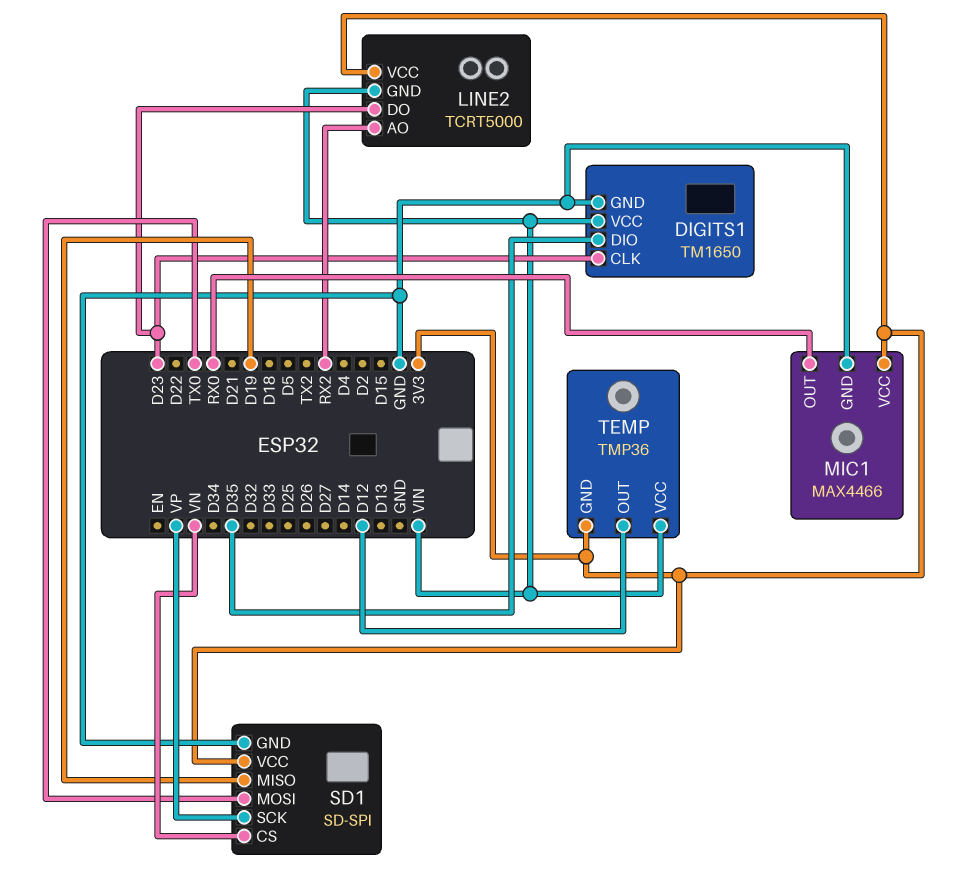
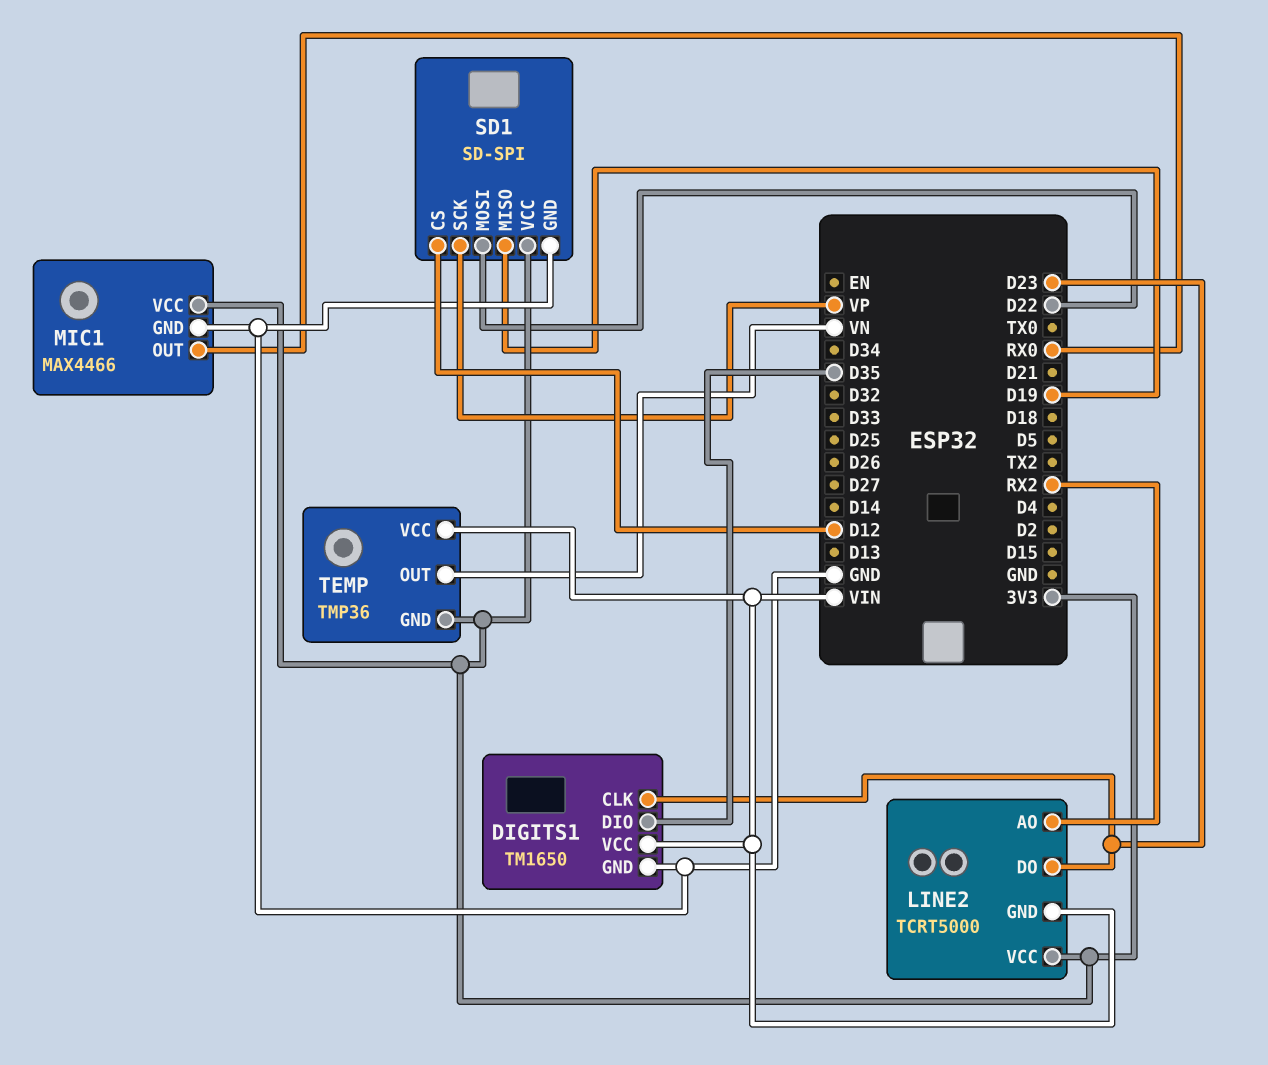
SD1 pin CS: VN -> D12
SD1 pin MOSI: TX0 -> D22
TEMP pin OUT: D12 -> VN

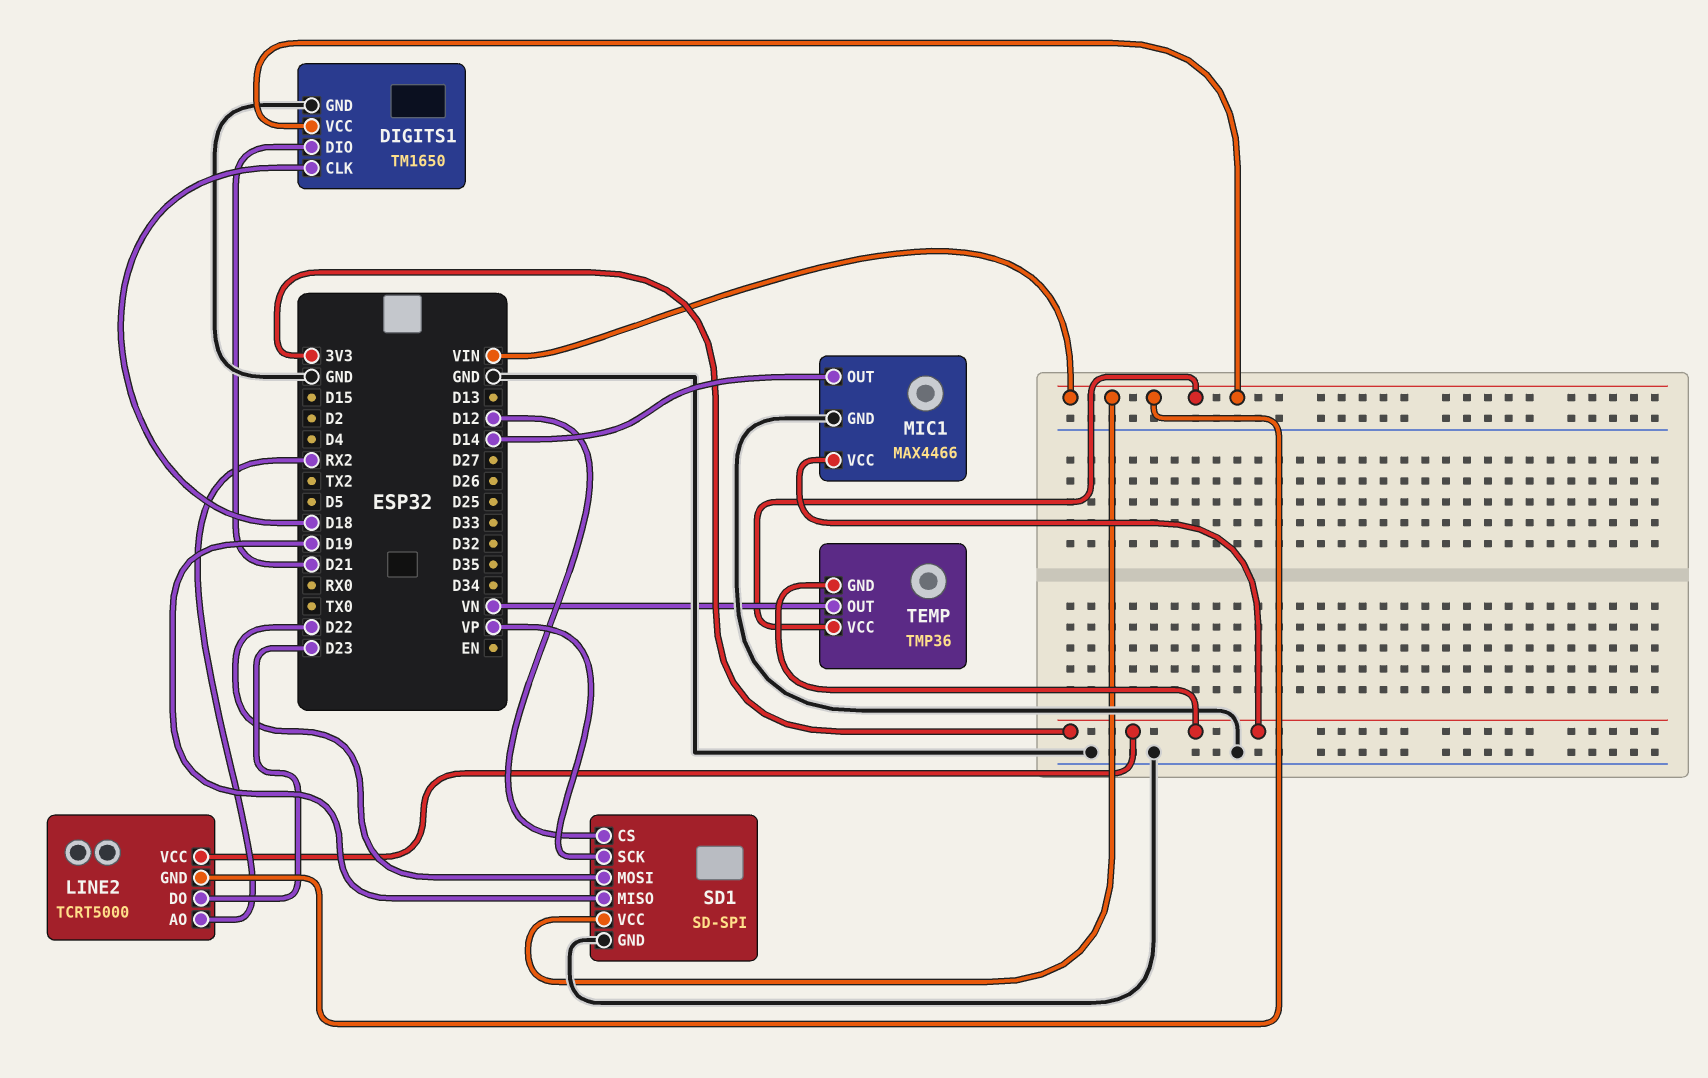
DIGITS1 pin CLK: D23 -> D18
DIGITS1 pin DIO: D35 -> D21
MIC1 pin OUT: RX0 -> D14
SD1 pin VCC: 3V3 -> VIN

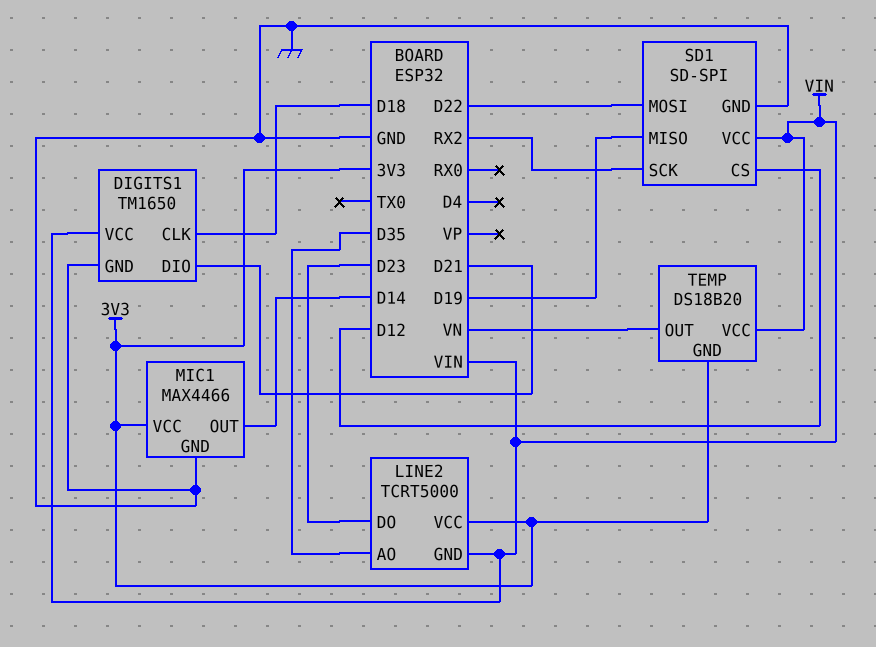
LINE2 pin AO: RX2 -> D35
SD1 pin SCK: VP -> RX2
TEMP: TMP36 -> DS18B20

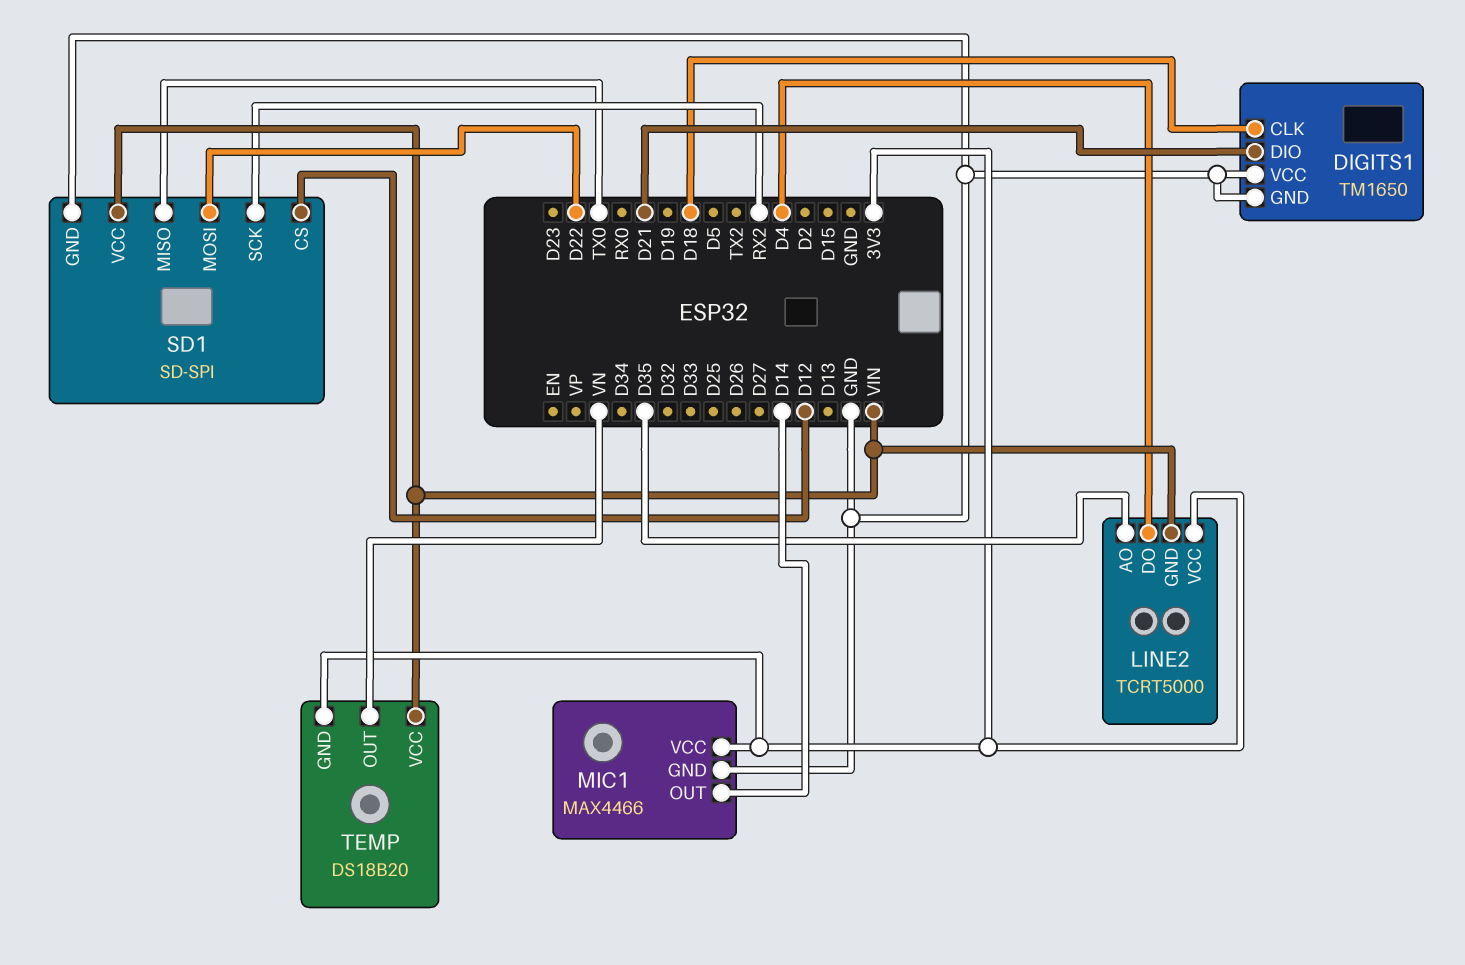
DIGITS1 pin VCC: VIN -> GND
LINE2 pin DO: D23 -> D4
SD1 pin MISO: D19 -> TX0

